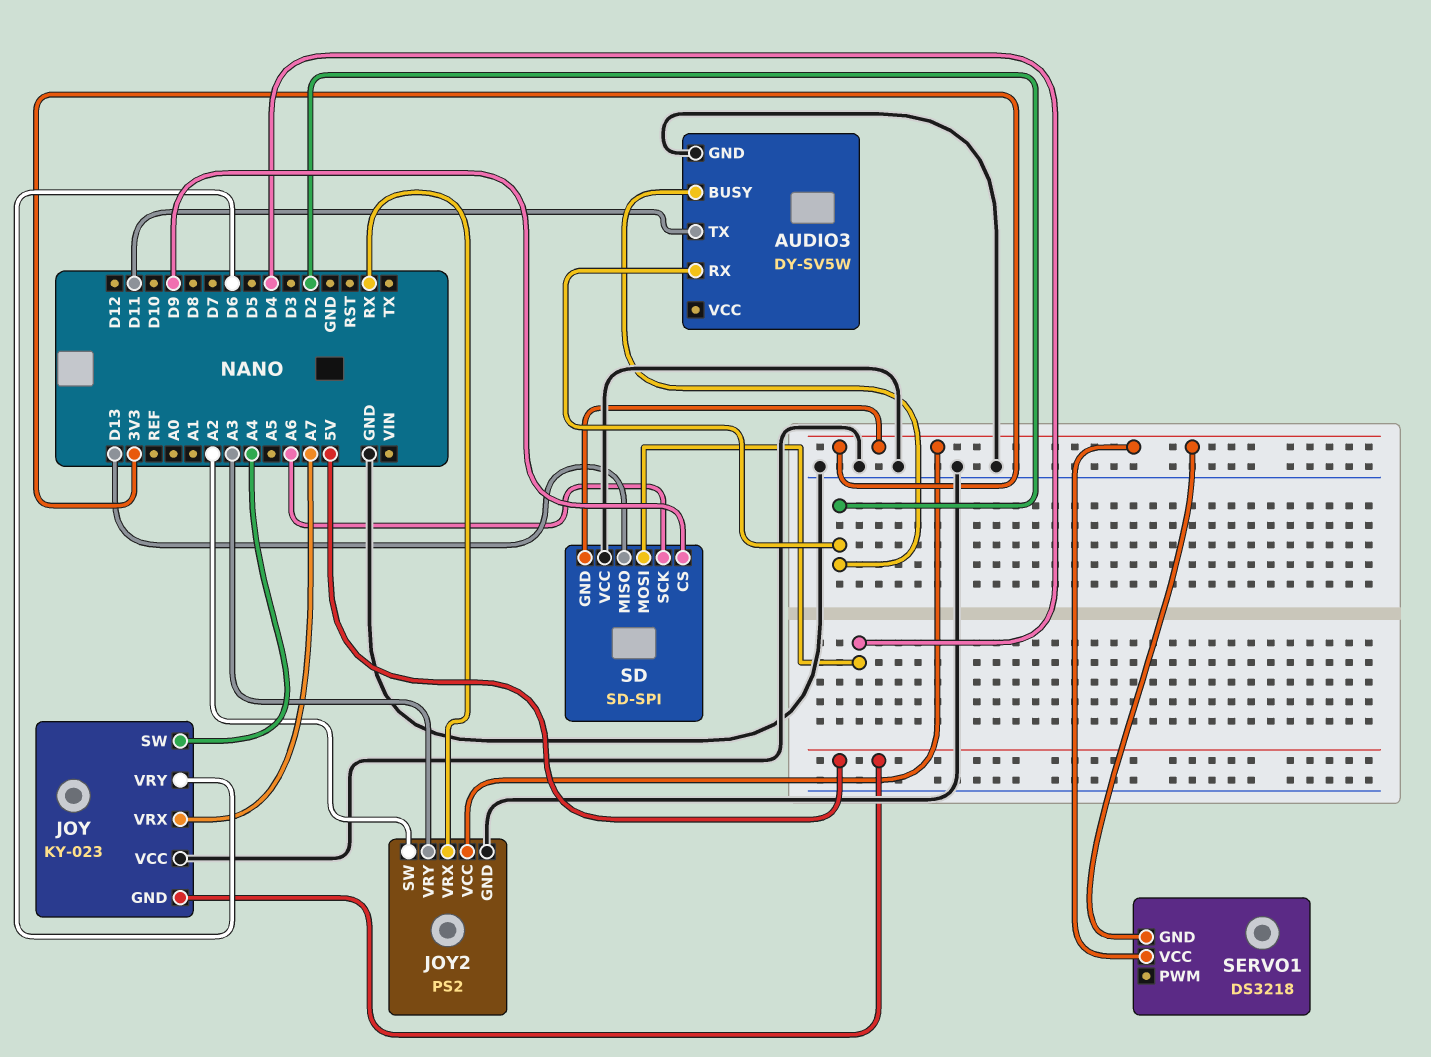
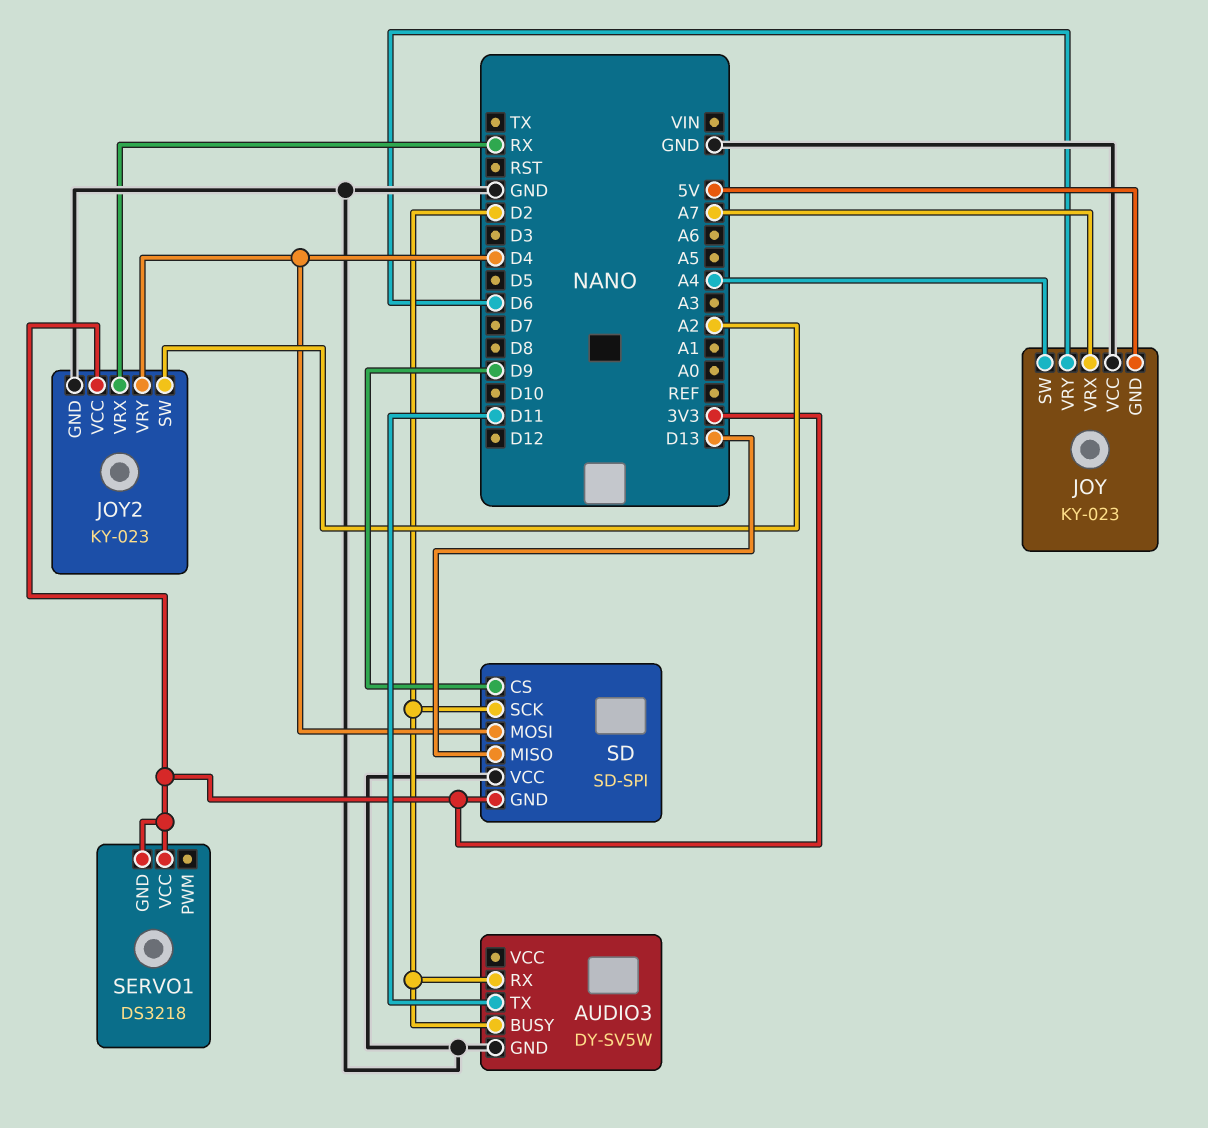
JOY2: PS2 -> KY-023
JOY2 pin VRY: A3 -> D4
SD pin SCK: A6 -> D2

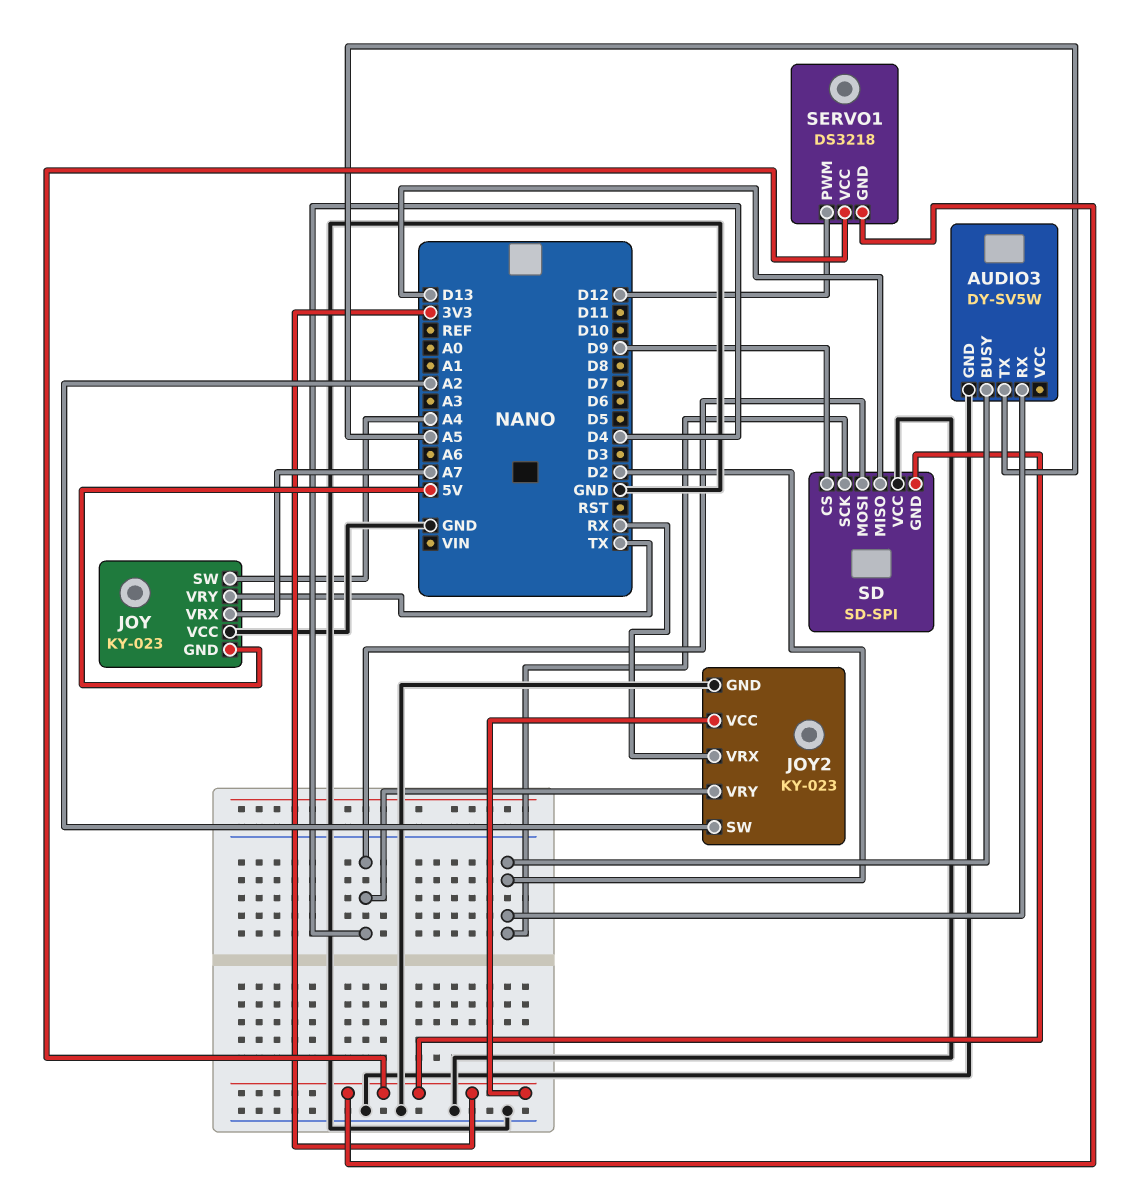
AUDIO3 pin TX: D11 -> A5
JOY pin VRY: D6 -> TX
SERVO1 pin PWM: none -> D12

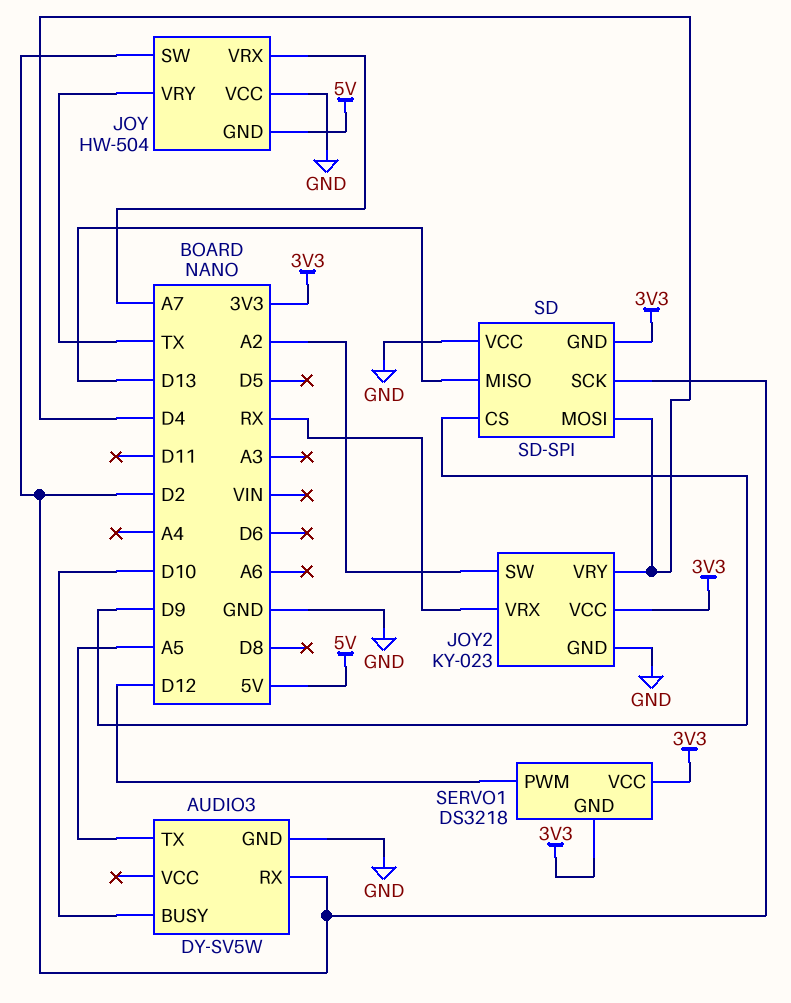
AUDIO3 pin BUSY: D2 -> D10
JOY: KY-023 -> HW-504
JOY pin SW: A4 -> D2

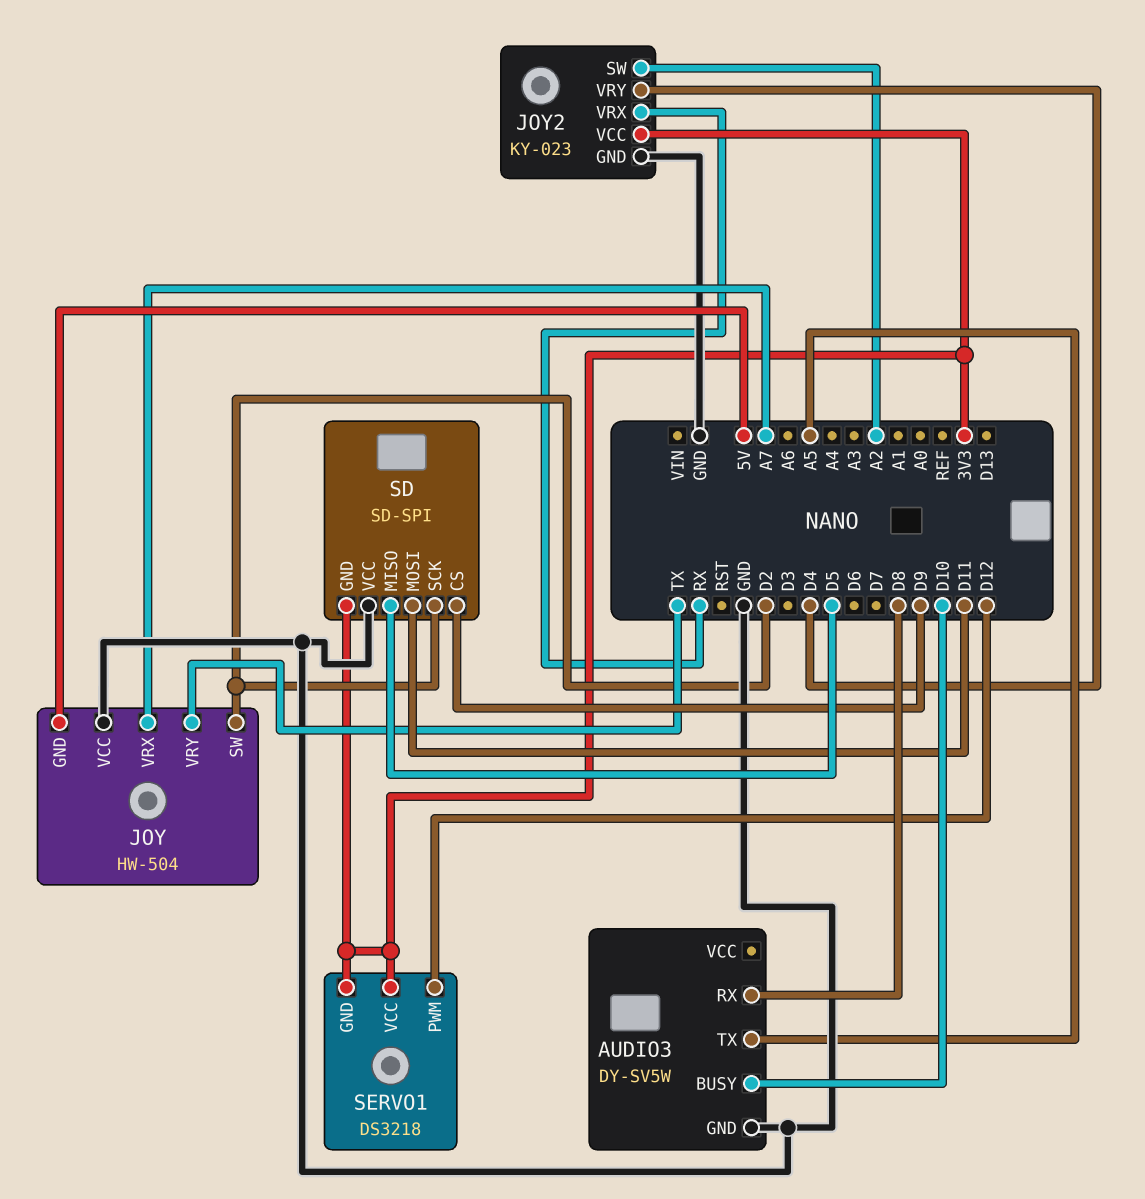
AUDIO3 pin RX: D2 -> D8
SD pin MISO: D13 -> D5
SD pin MOSI: D4 -> D11

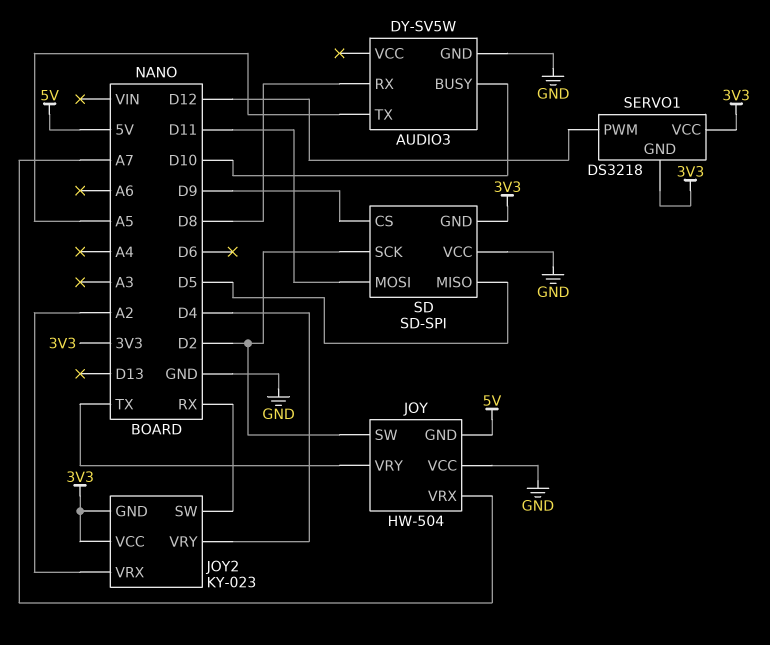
JOY2 pin GND: GND -> 3V3
JOY2 pin SW: A2 -> RX
JOY2 pin VRX: RX -> A2

